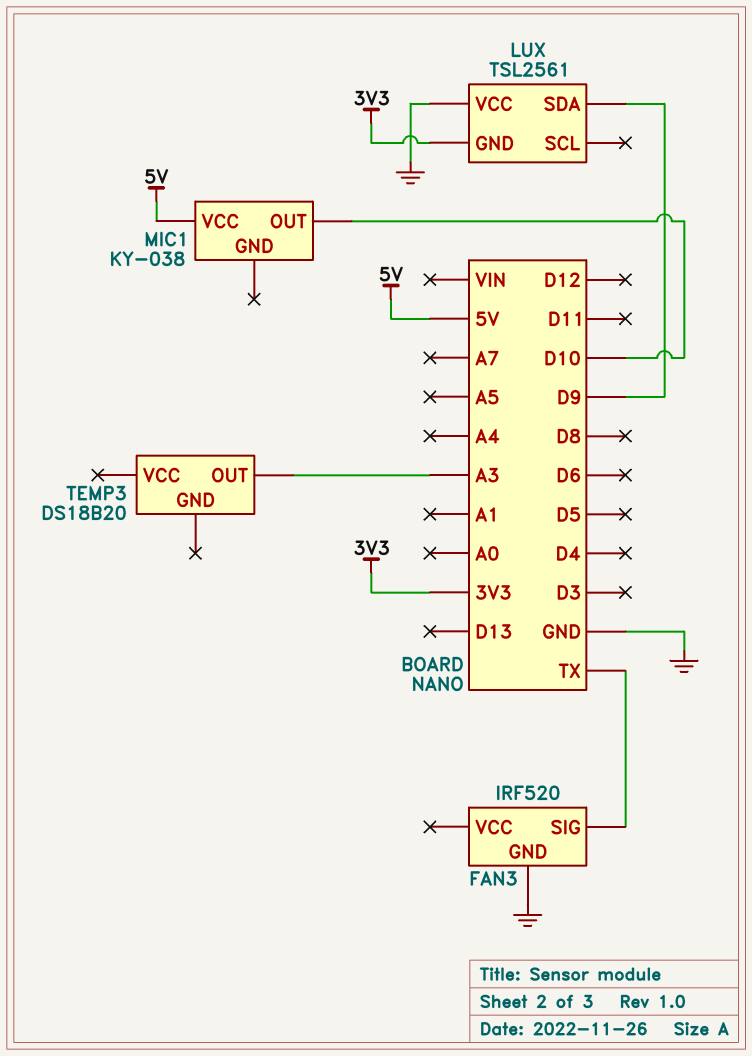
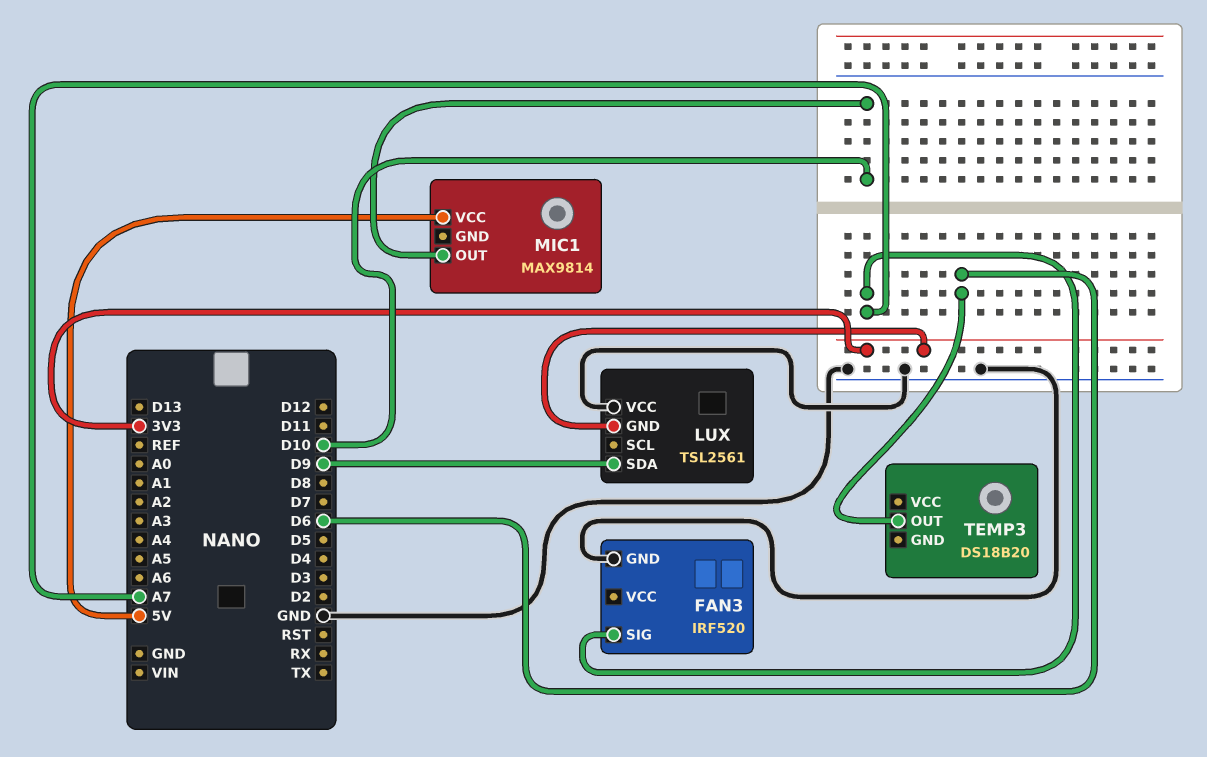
FAN3 pin SIG: TX -> A7
MIC1: KY-038 -> MAX9814
TEMP3 pin OUT: A3 -> D6

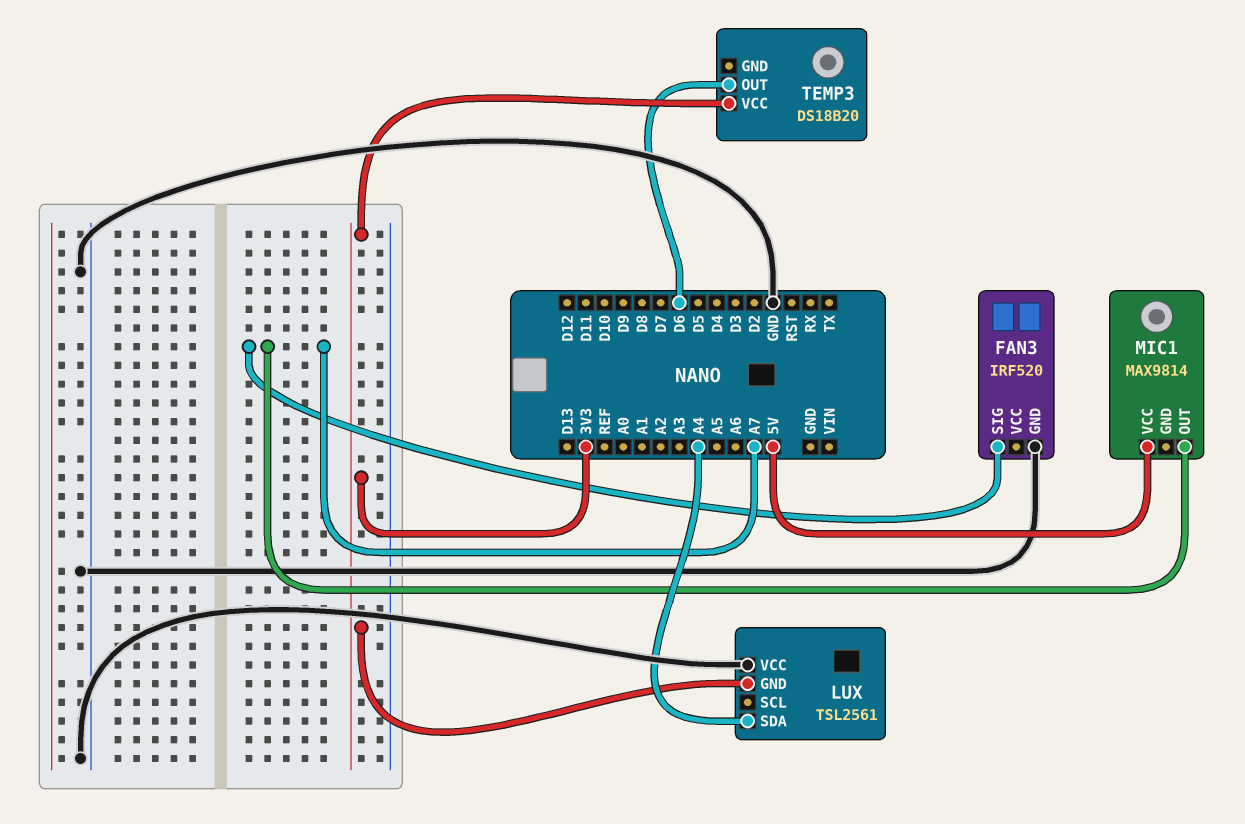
LUX pin SDA: D9 -> A4
MIC1 pin OUT: D10 -> A7
TEMP3 pin VCC: none -> 3V3

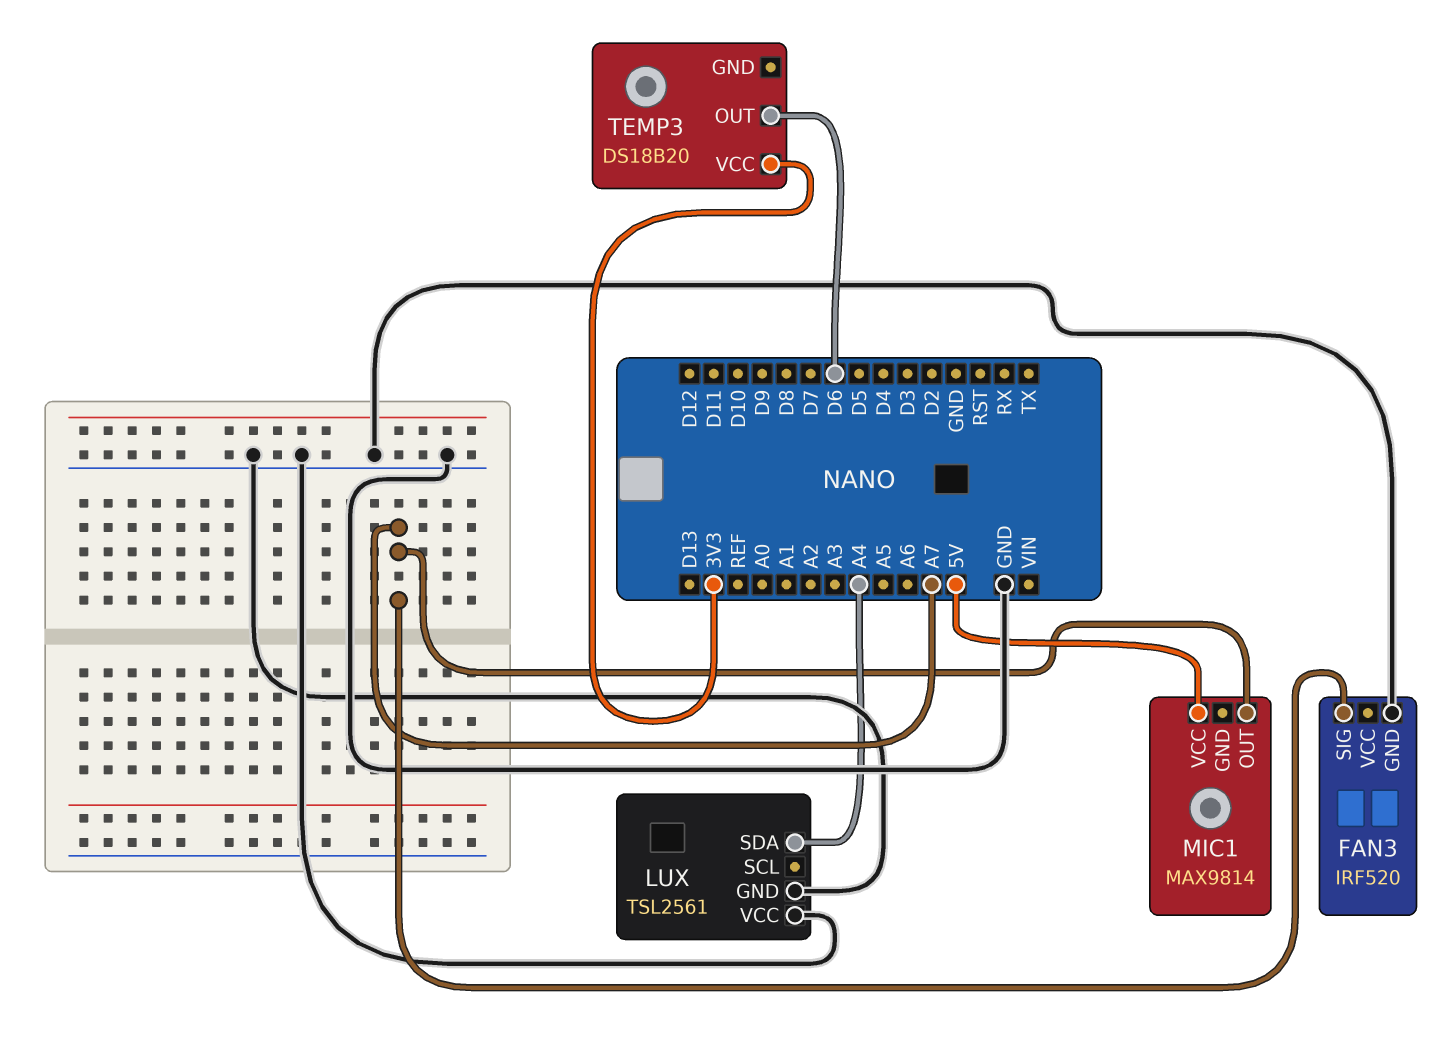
LUX pin GND: 3V3 -> GND

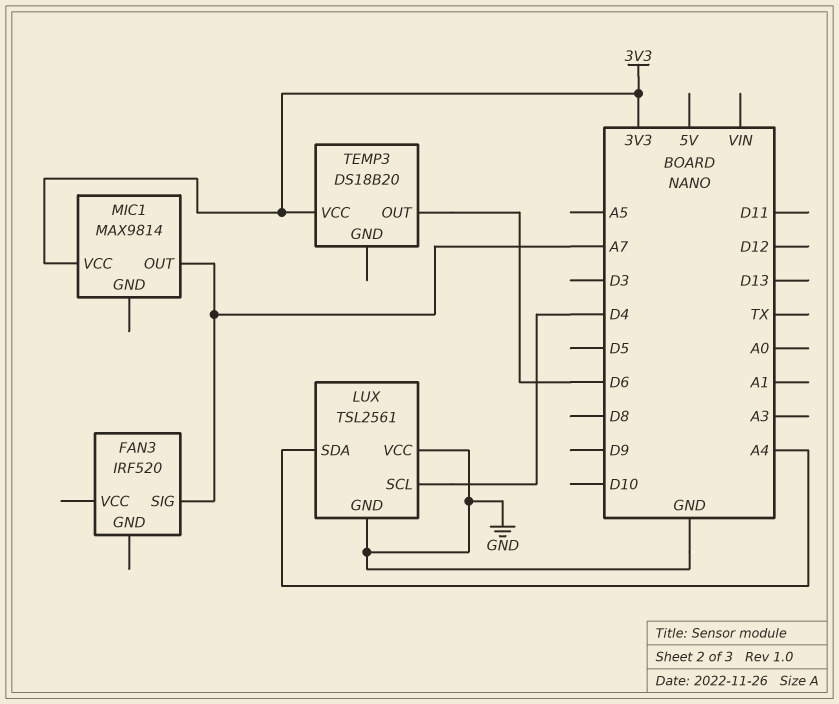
FAN3 pin GND: GND -> none
LUX pin SCL: none -> D4
MIC1 pin VCC: 5V -> 3V3

